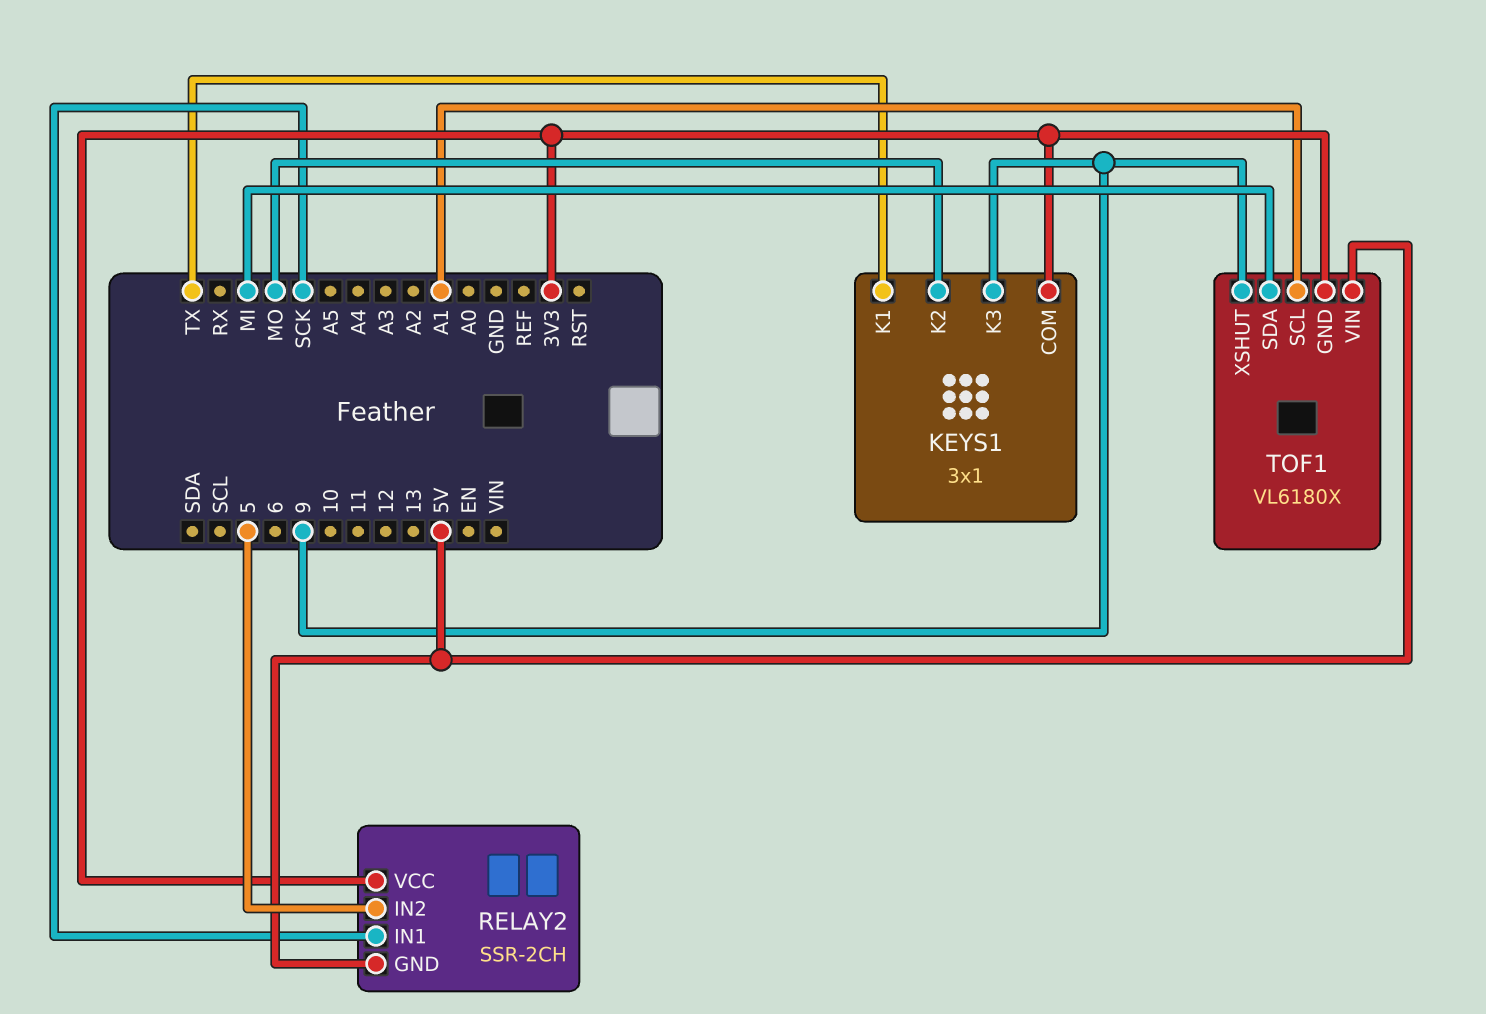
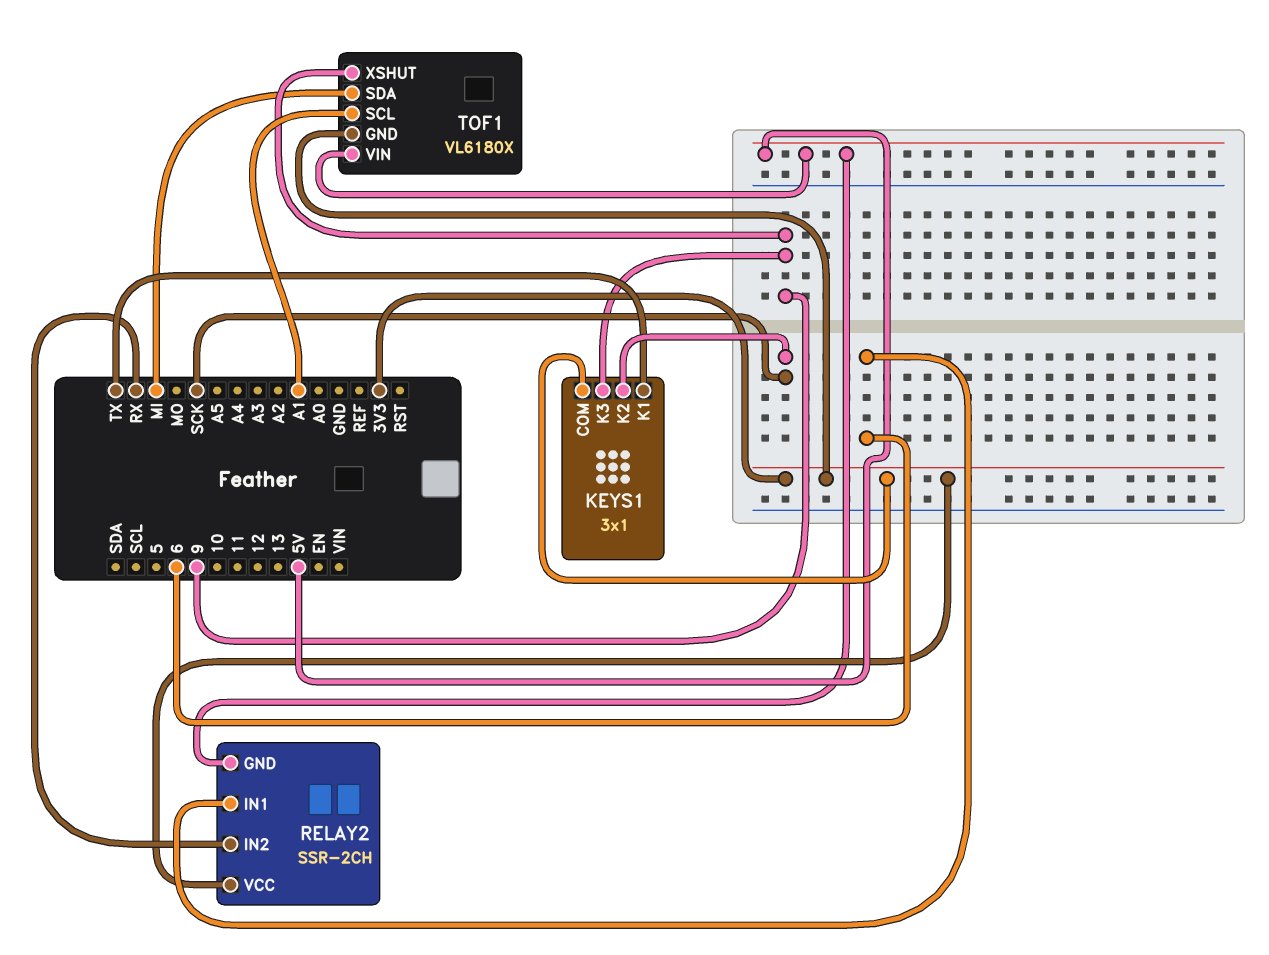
KEYS1 pin K2: MO -> SCK
RELAY2 pin IN1: SCK -> 6
RELAY2 pin IN2: 5 -> RX

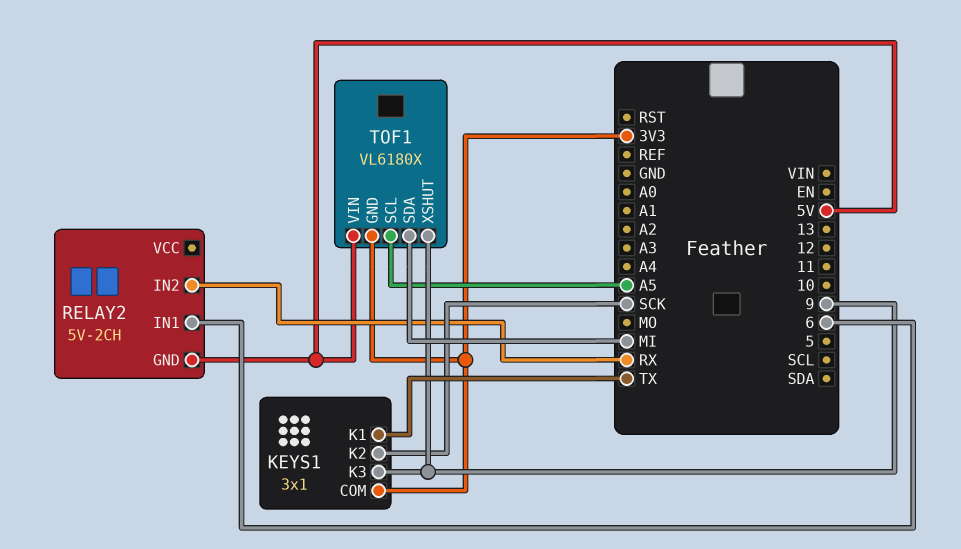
RELAY2: SSR-2CH -> 5V-2CH
RELAY2 pin VCC: 3V3 -> none
TOF1 pin SCL: A1 -> A5

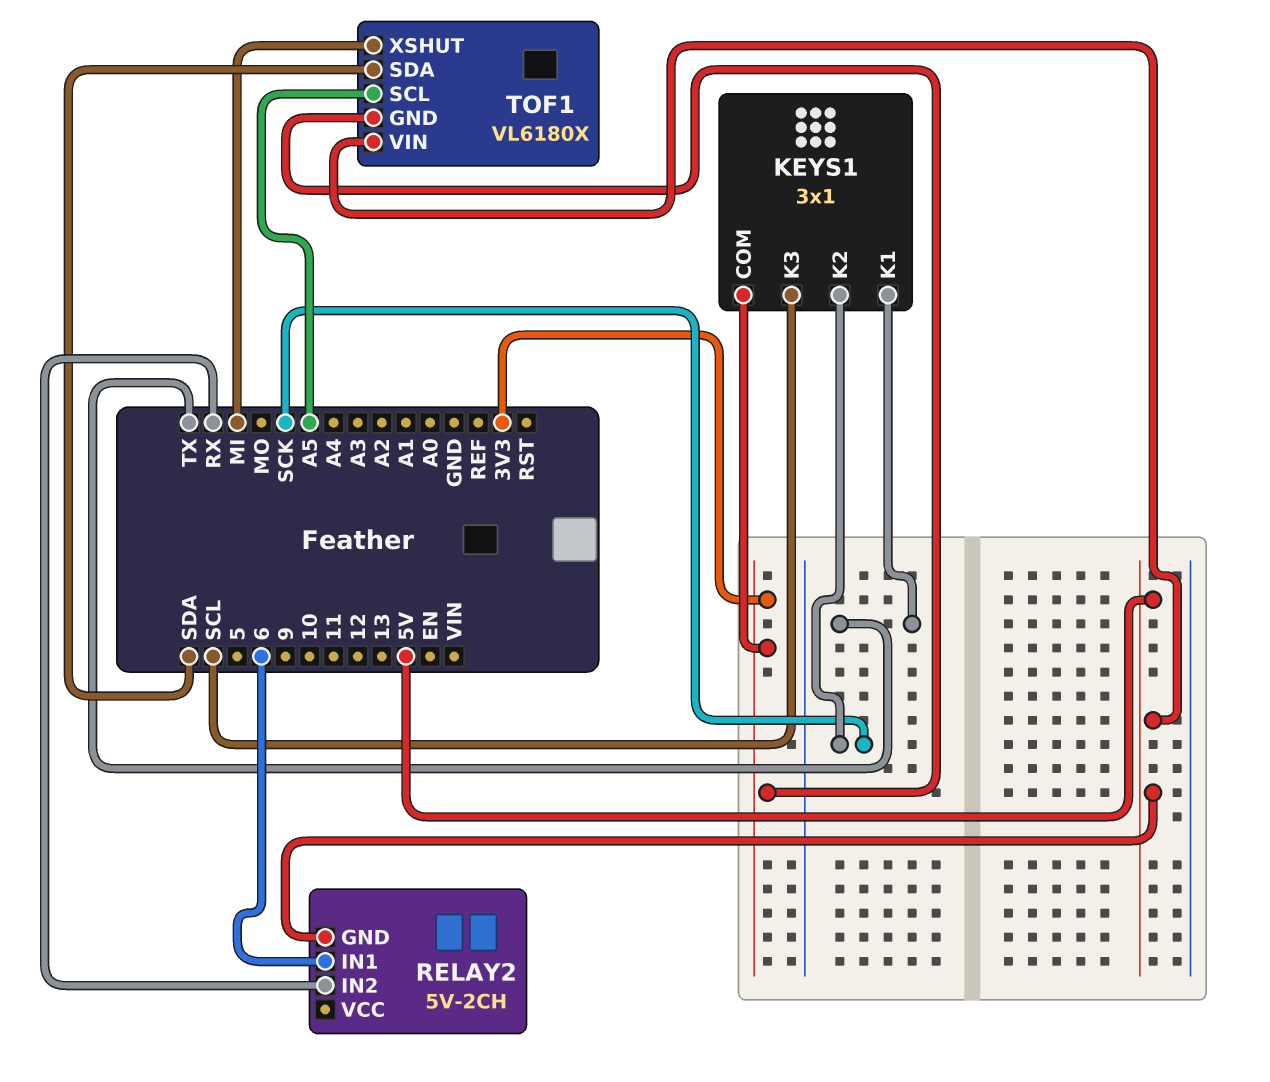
KEYS1 pin K3: 9 -> SCL
TOF1 pin SDA: MI -> SDA
TOF1 pin XSHUT: 9 -> MI

